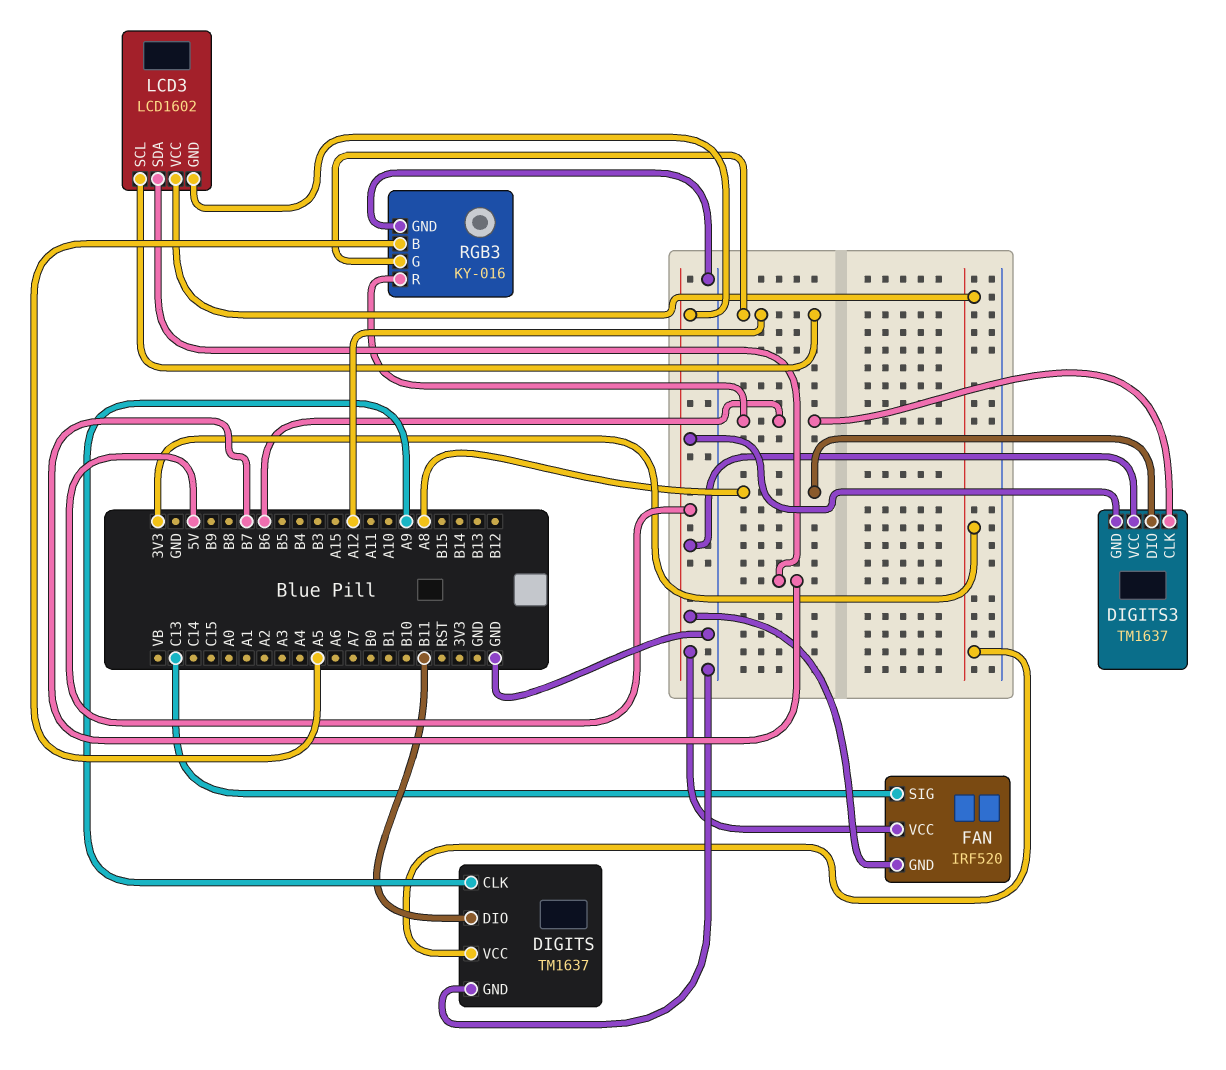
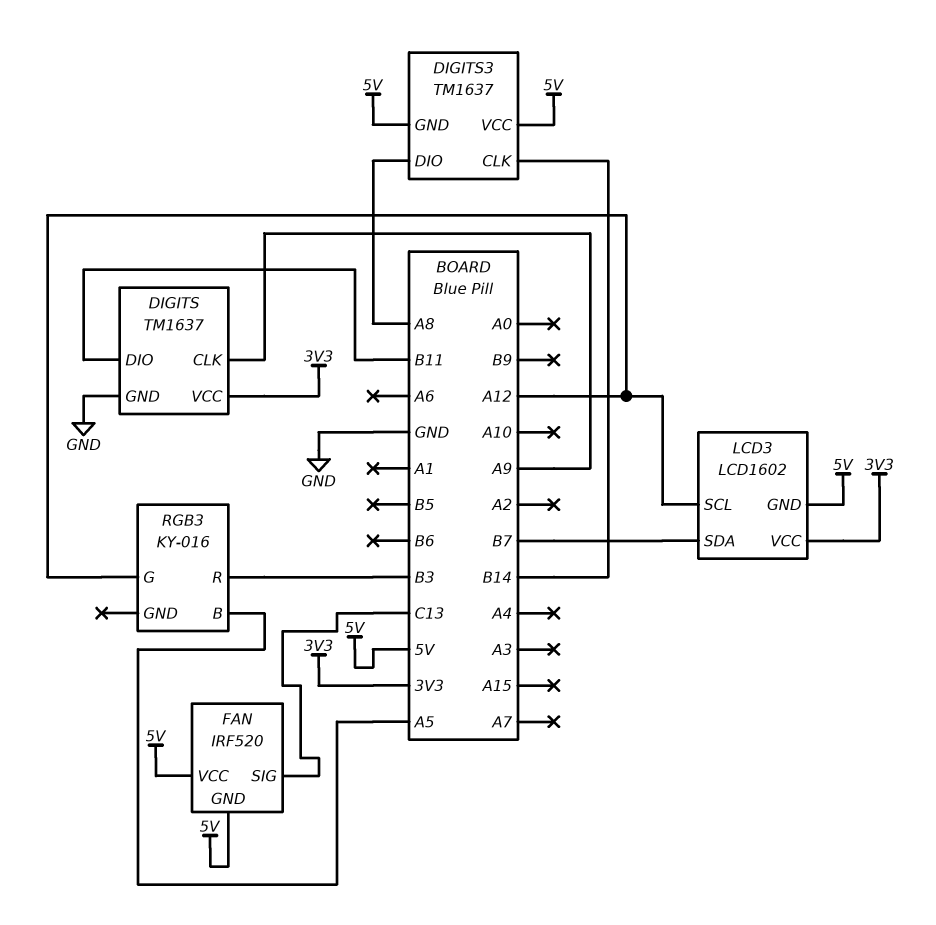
DIGITS3 pin CLK: B6 -> B14
RGB3 pin GND: GND -> none
RGB3 pin R: B6 -> B3

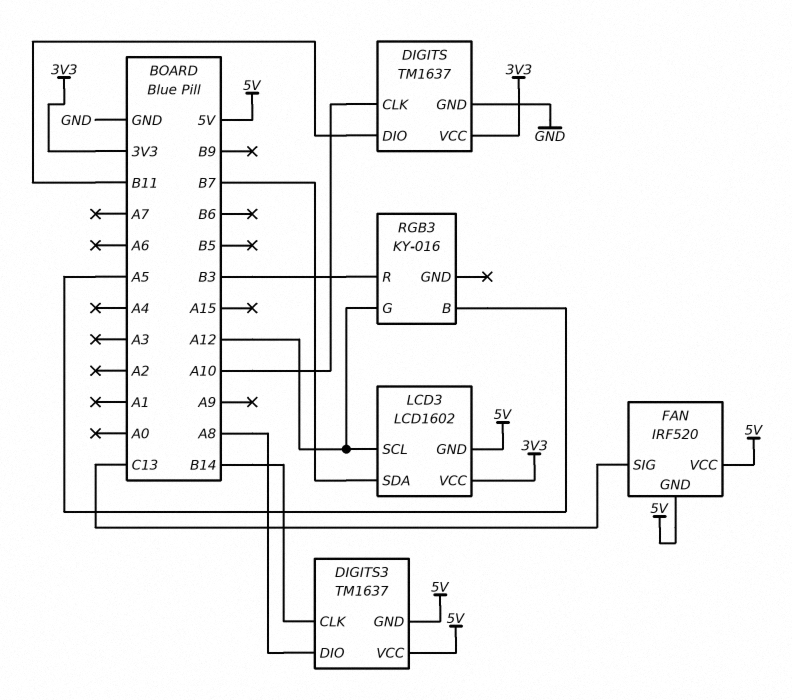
DIGITS pin CLK: A9 -> A10

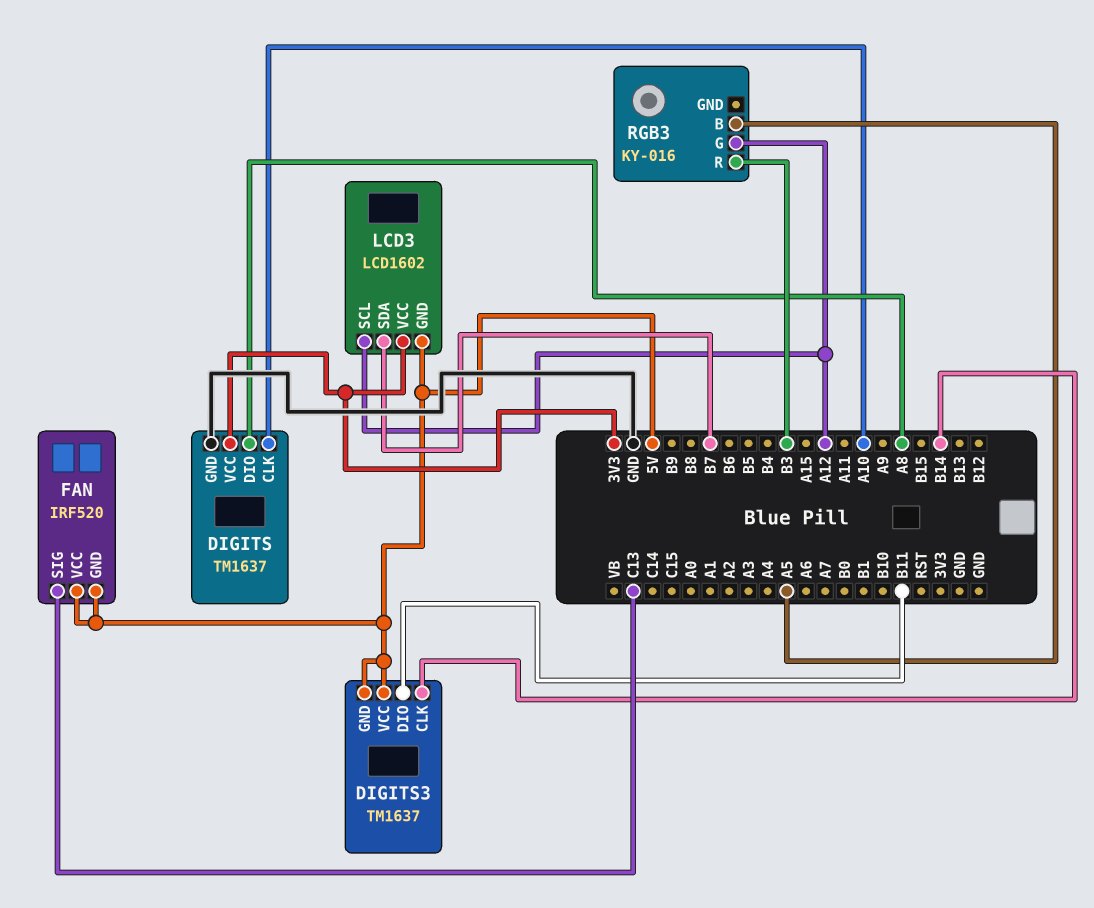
DIGITS pin DIO: B11 -> A8
DIGITS3 pin DIO: A8 -> B11

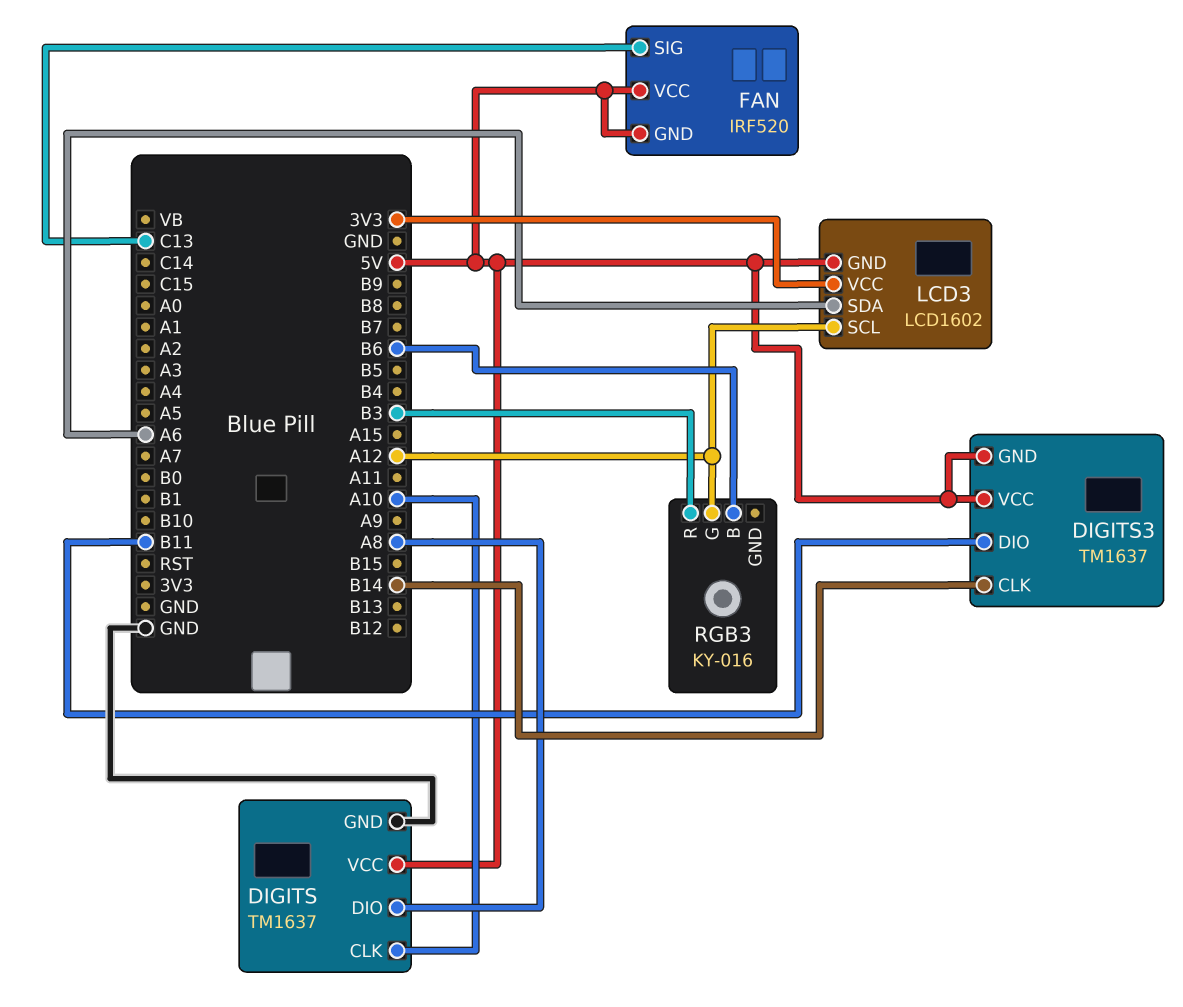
DIGITS pin VCC: 3V3 -> 5V
LCD3 pin SDA: B7 -> A6
RGB3 pin B: A5 -> B6

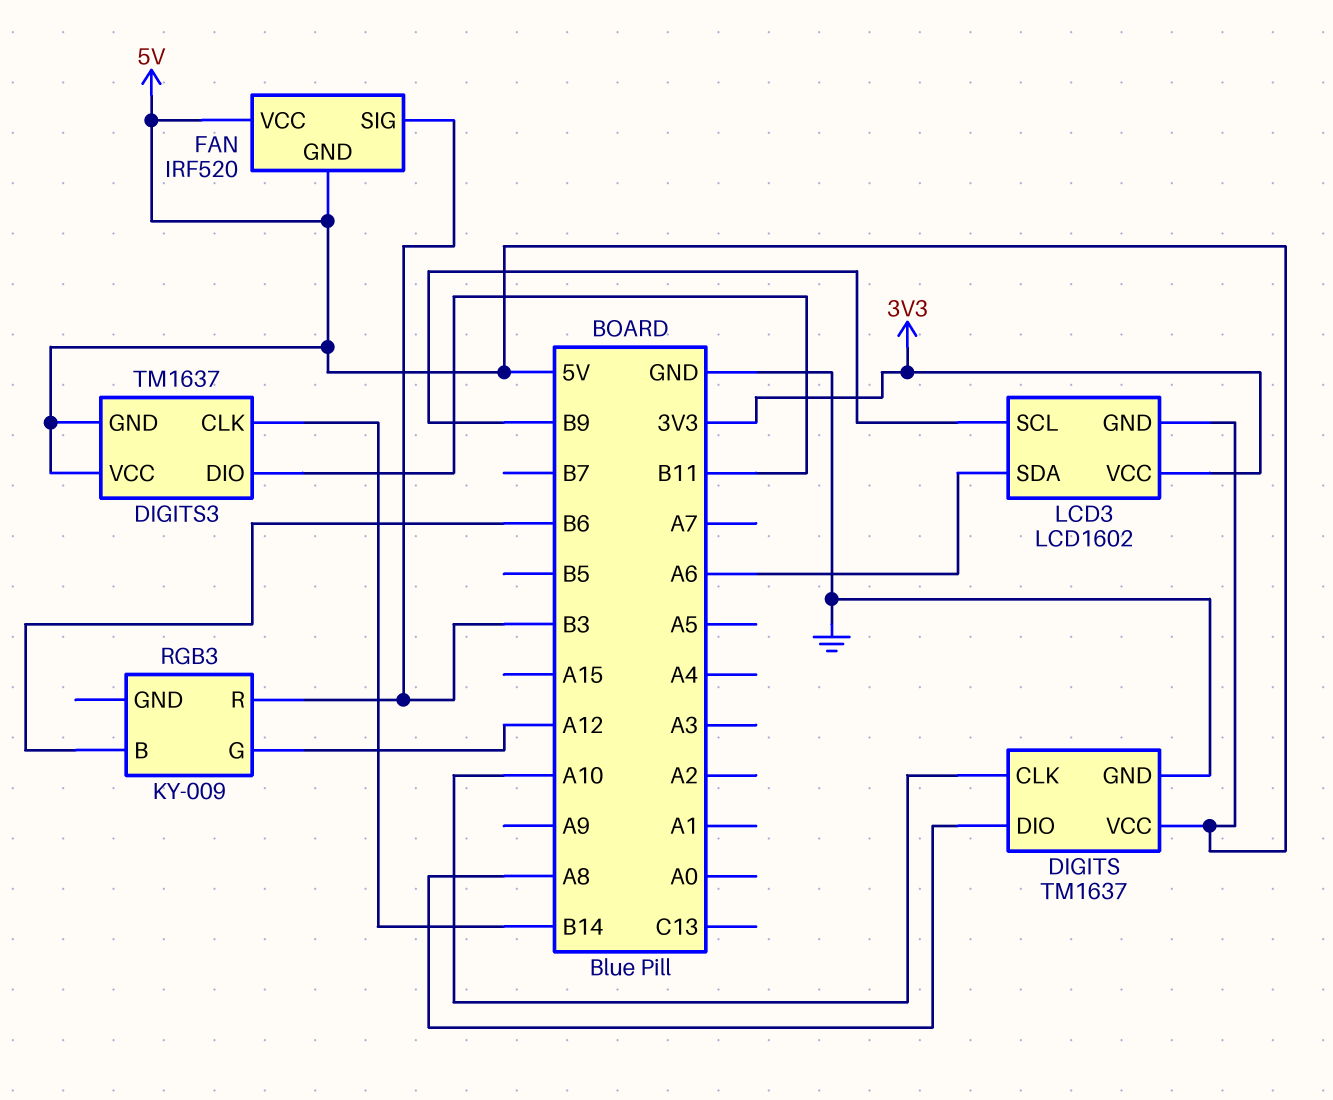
FAN pin SIG: C13 -> B3
LCD3 pin SCL: A12 -> B9
RGB3: KY-016 -> KY-009

